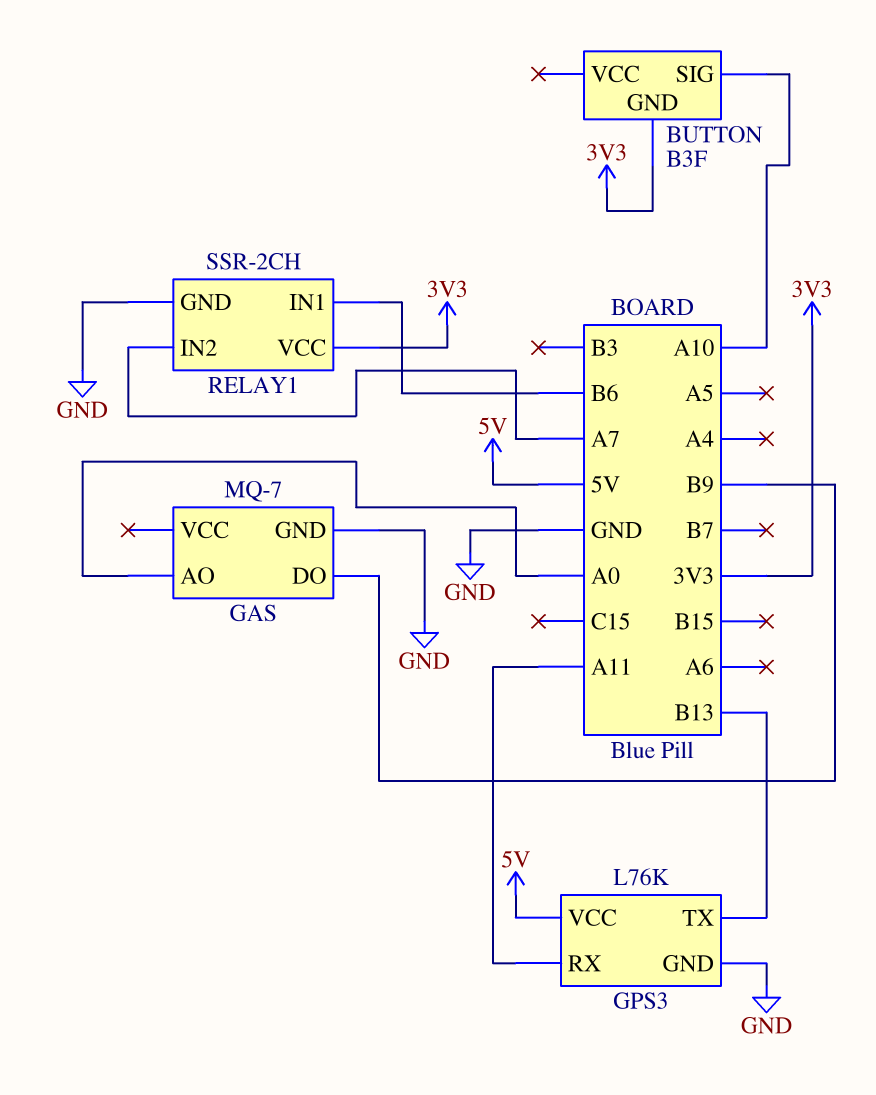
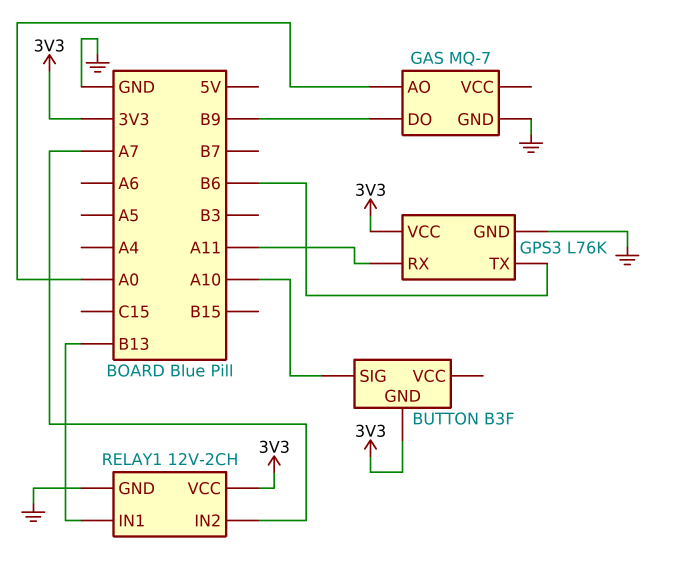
GPS3 pin TX: B13 -> B6
GPS3 pin VCC: 5V -> 3V3
RELAY1: SSR-2CH -> 12V-2CH
RELAY1 pin IN1: B6 -> B13

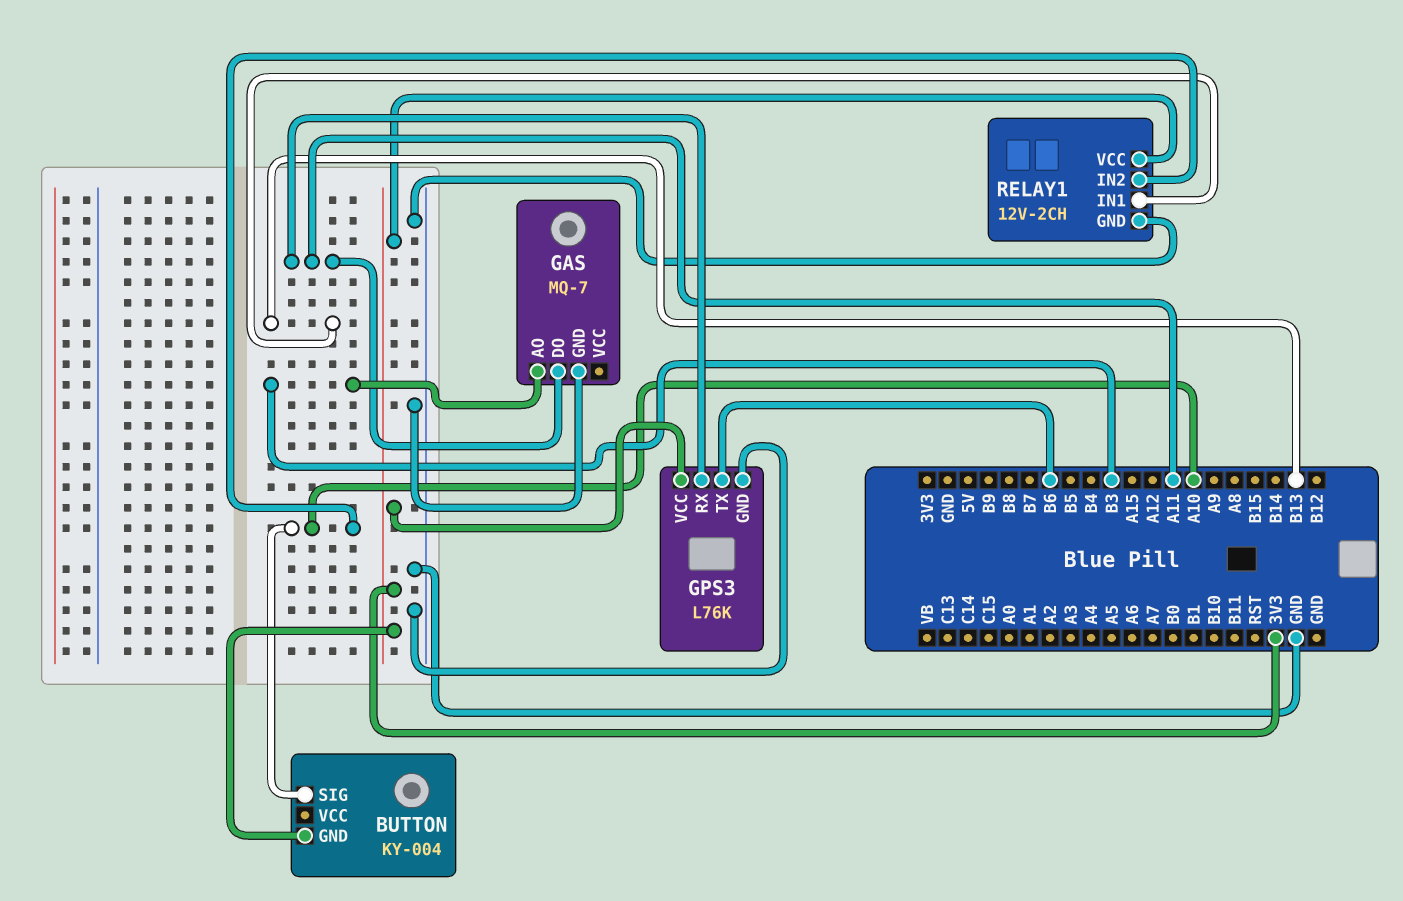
BUTTON: B3F -> KY-004
GAS pin AO: A0 -> B3
GAS pin DO: B9 -> A11
RELAY1 pin IN2: A7 -> A10

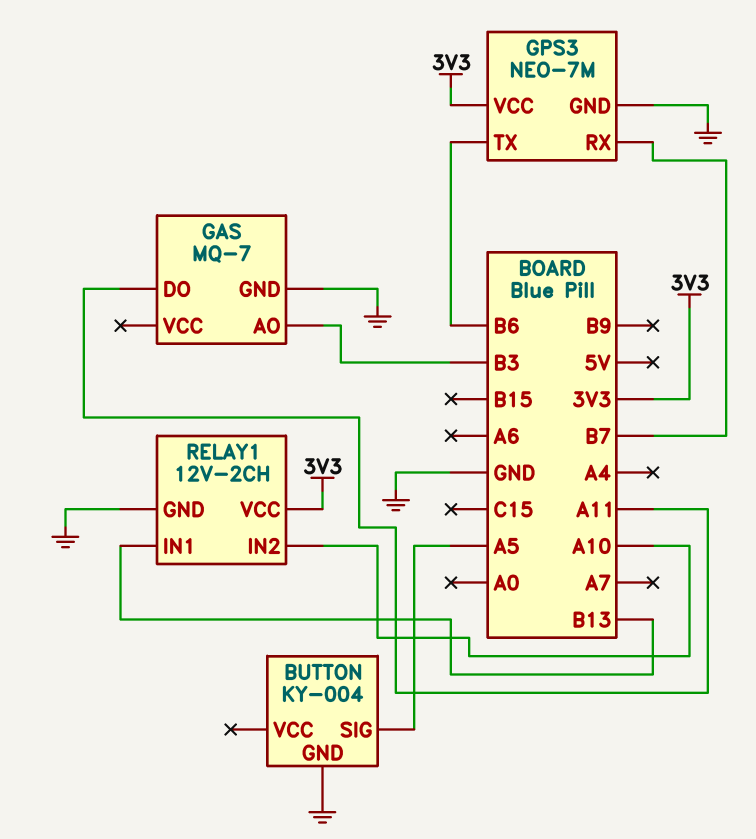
BUTTON pin GND: 3V3 -> GND
BUTTON pin SIG: A10 -> A5
GPS3: L76K -> NEO-7M
GPS3 pin RX: A11 -> B7

